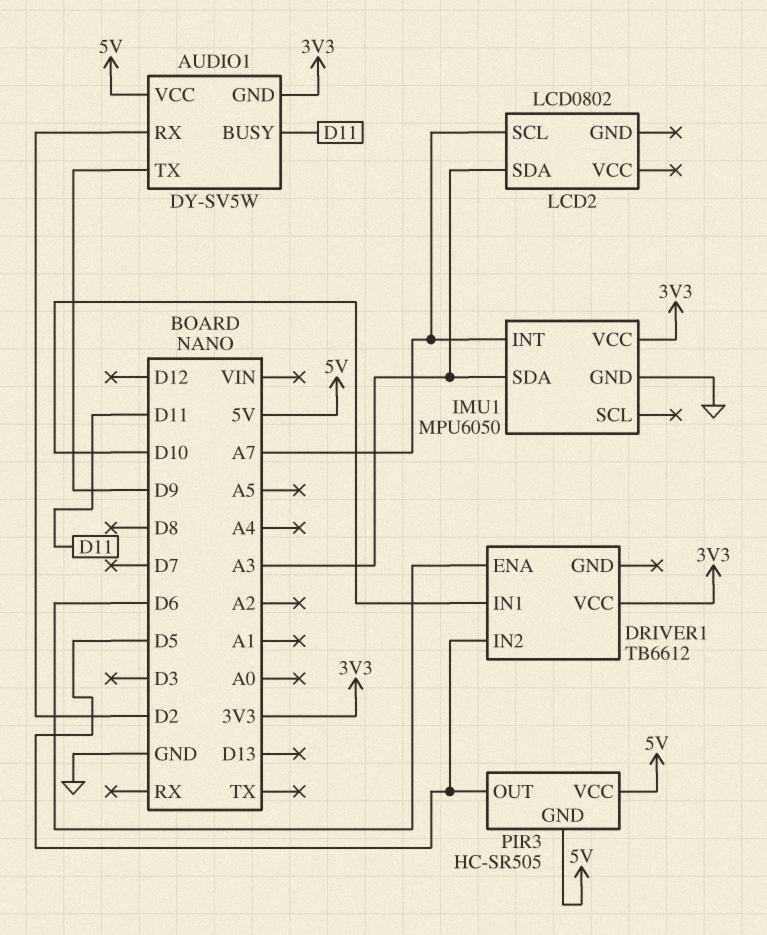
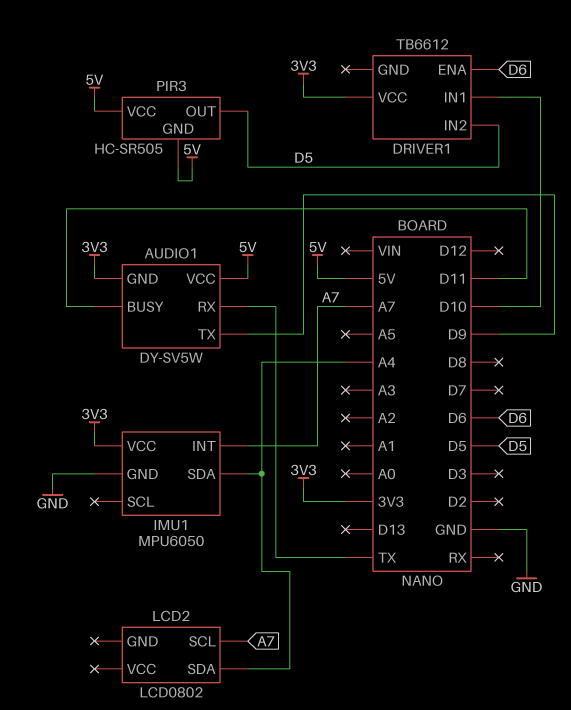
AUDIO1 pin RX: D2 -> TX
IMU1 pin SDA: A3 -> A4
LCD2 pin SDA: A3 -> A4

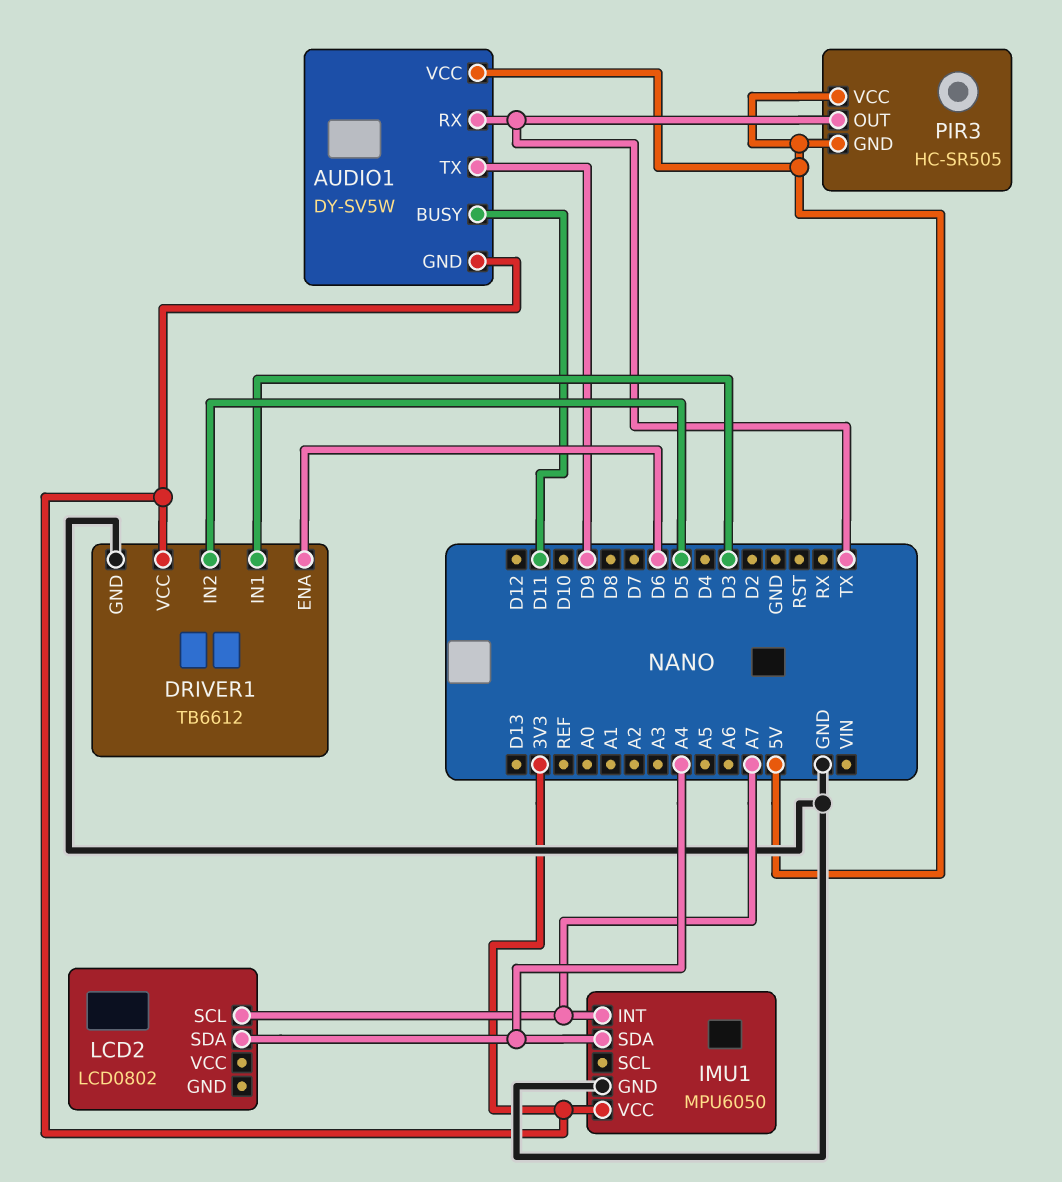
DRIVER1 pin GND: none -> GND
DRIVER1 pin IN1: D10 -> D3
PIR3 pin OUT: D5 -> TX

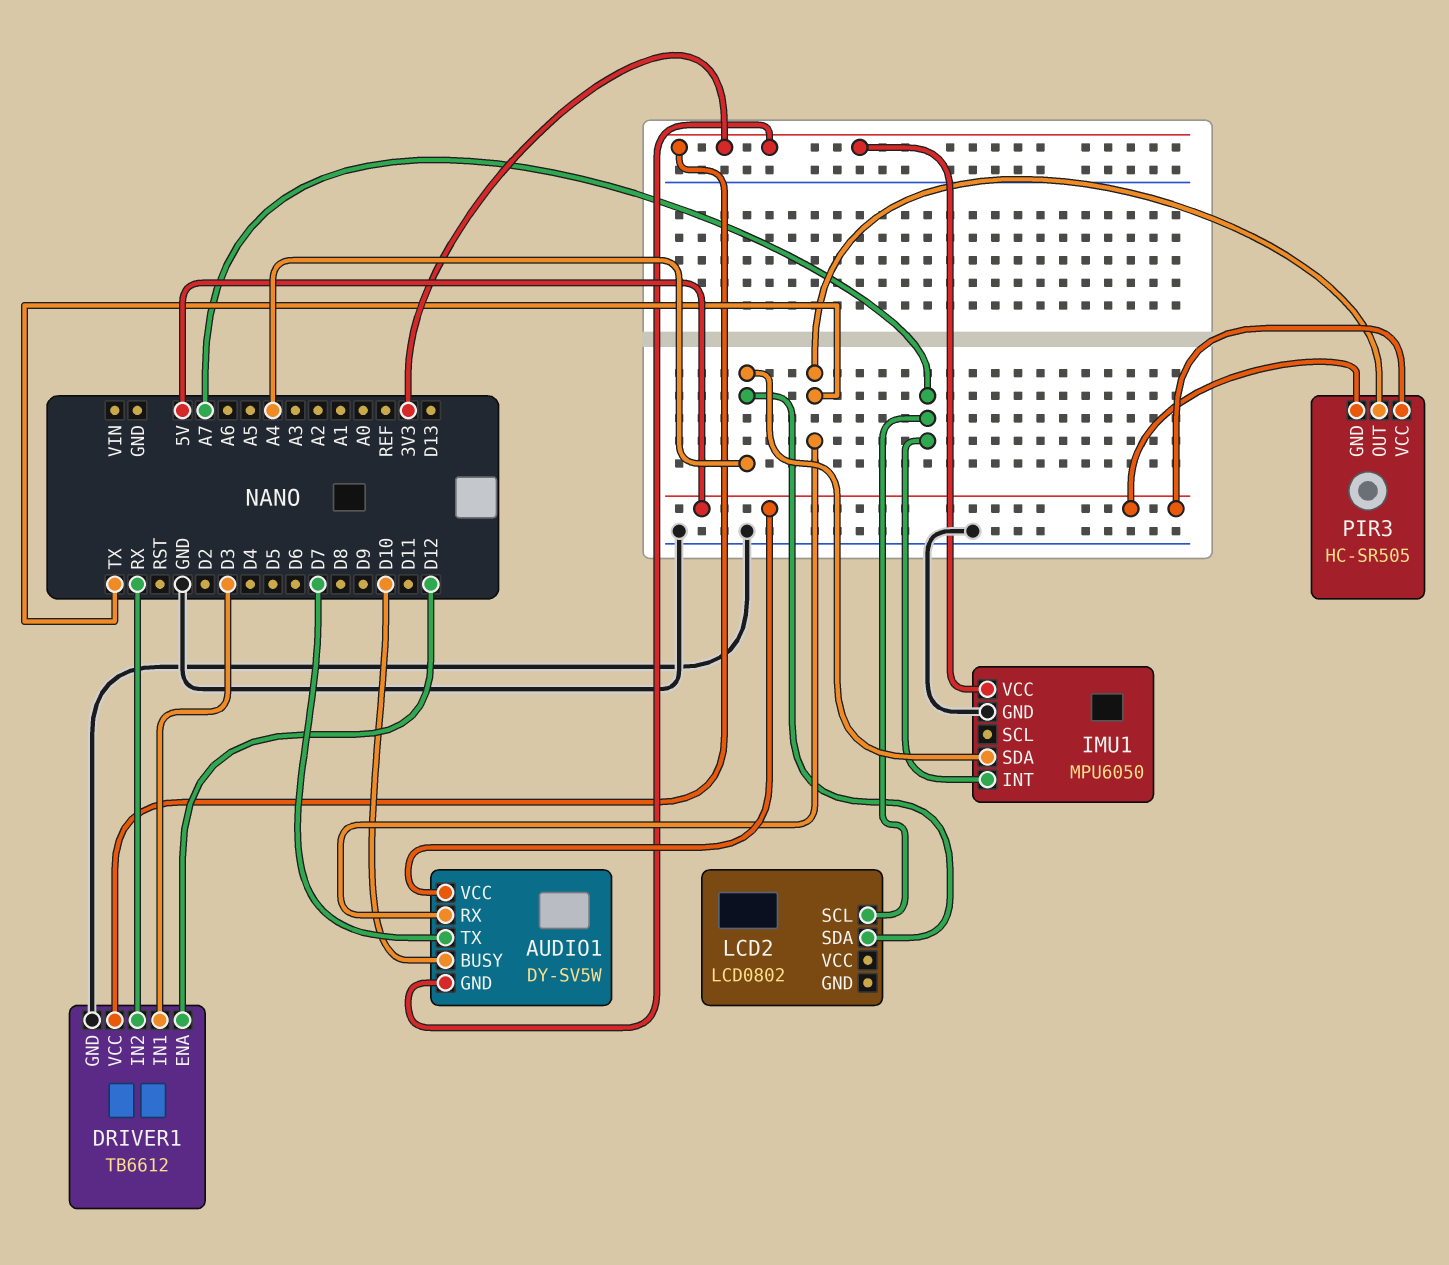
AUDIO1 pin BUSY: D11 -> D10
AUDIO1 pin TX: D9 -> D7
DRIVER1 pin ENA: D6 -> D12
DRIVER1 pin IN2: D5 -> RX

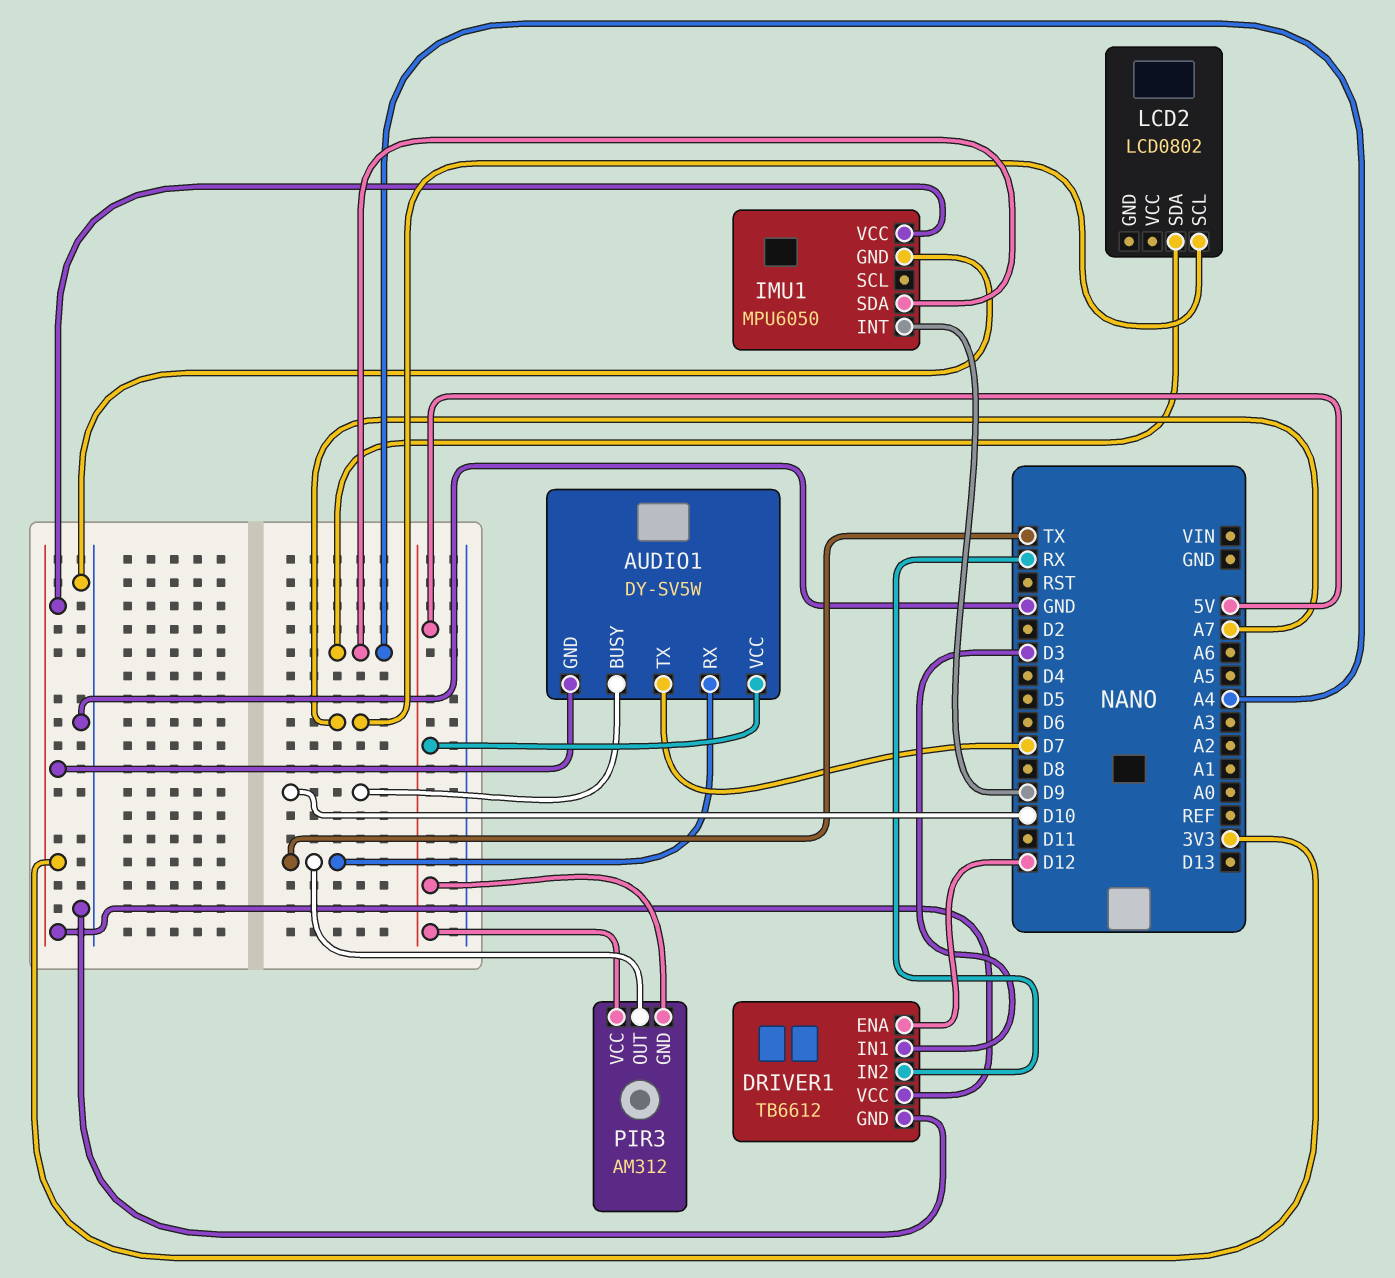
IMU1 pin INT: A7 -> D9
PIR3: HC-SR505 -> AM312

